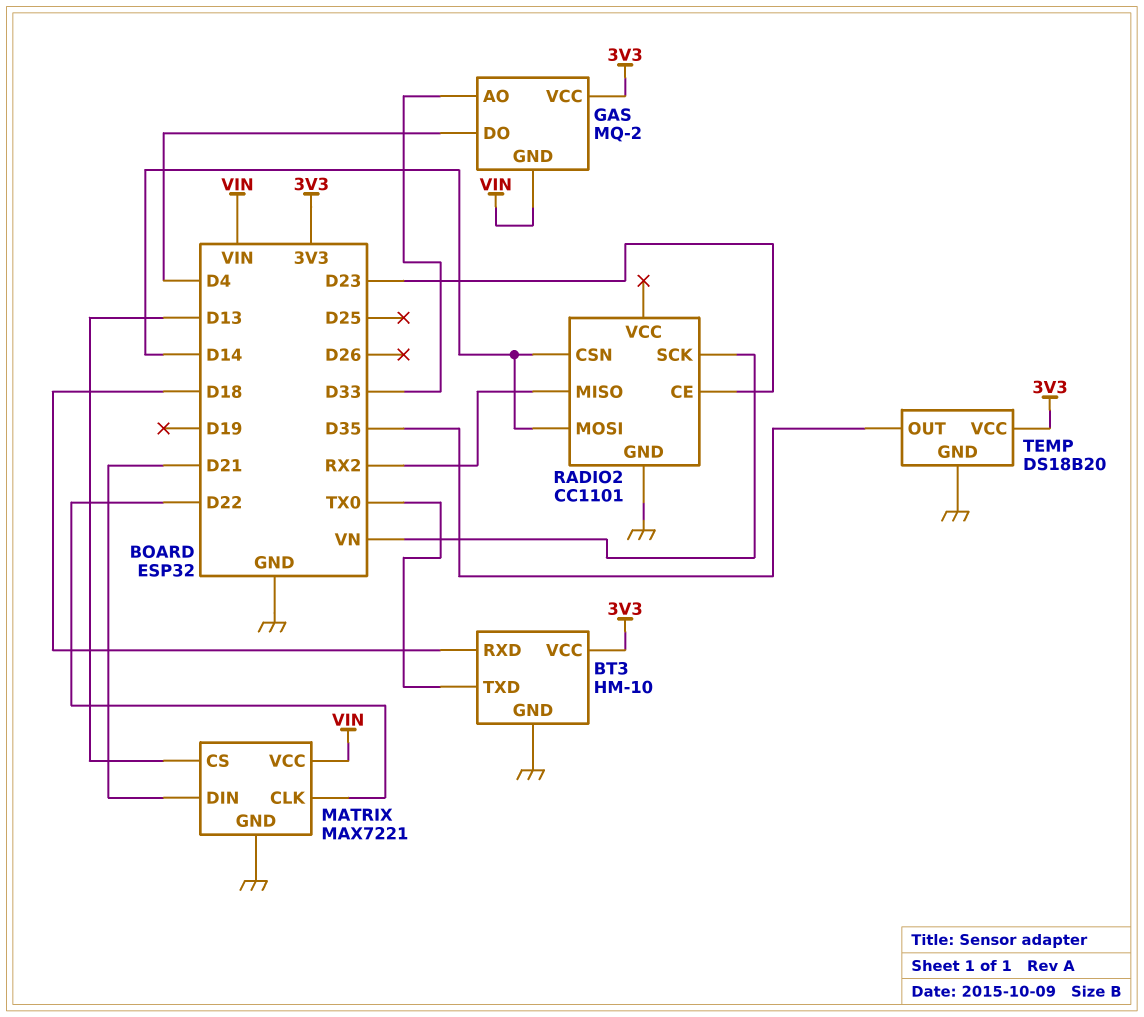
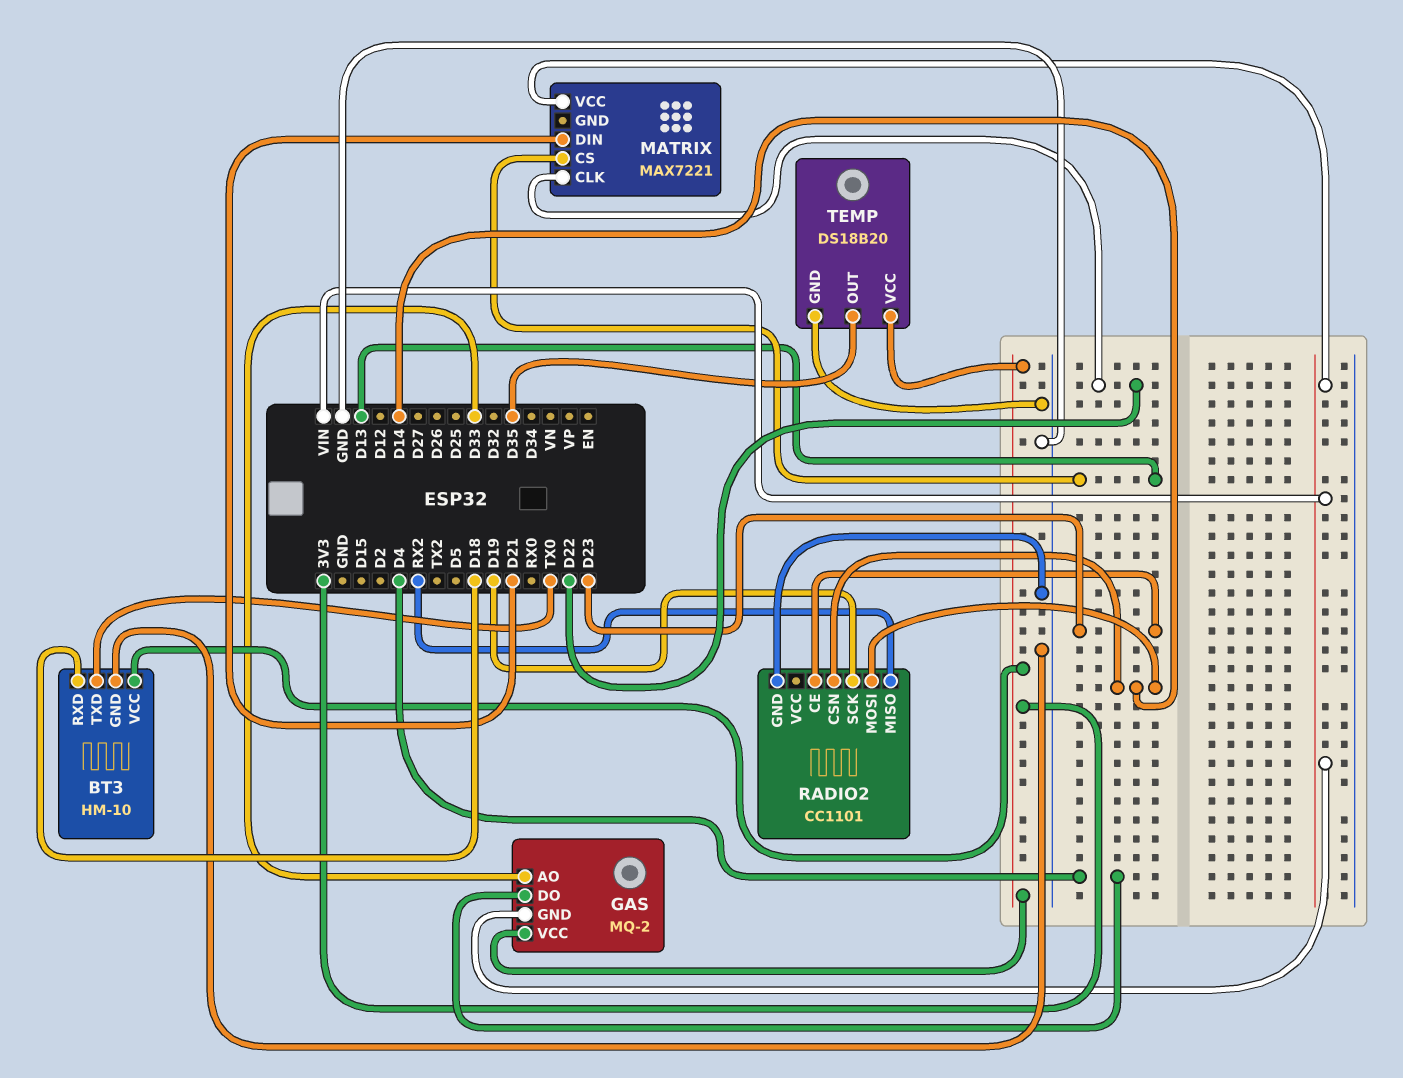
MATRIX pin GND: GND -> none
RADIO2 pin SCK: VN -> D19

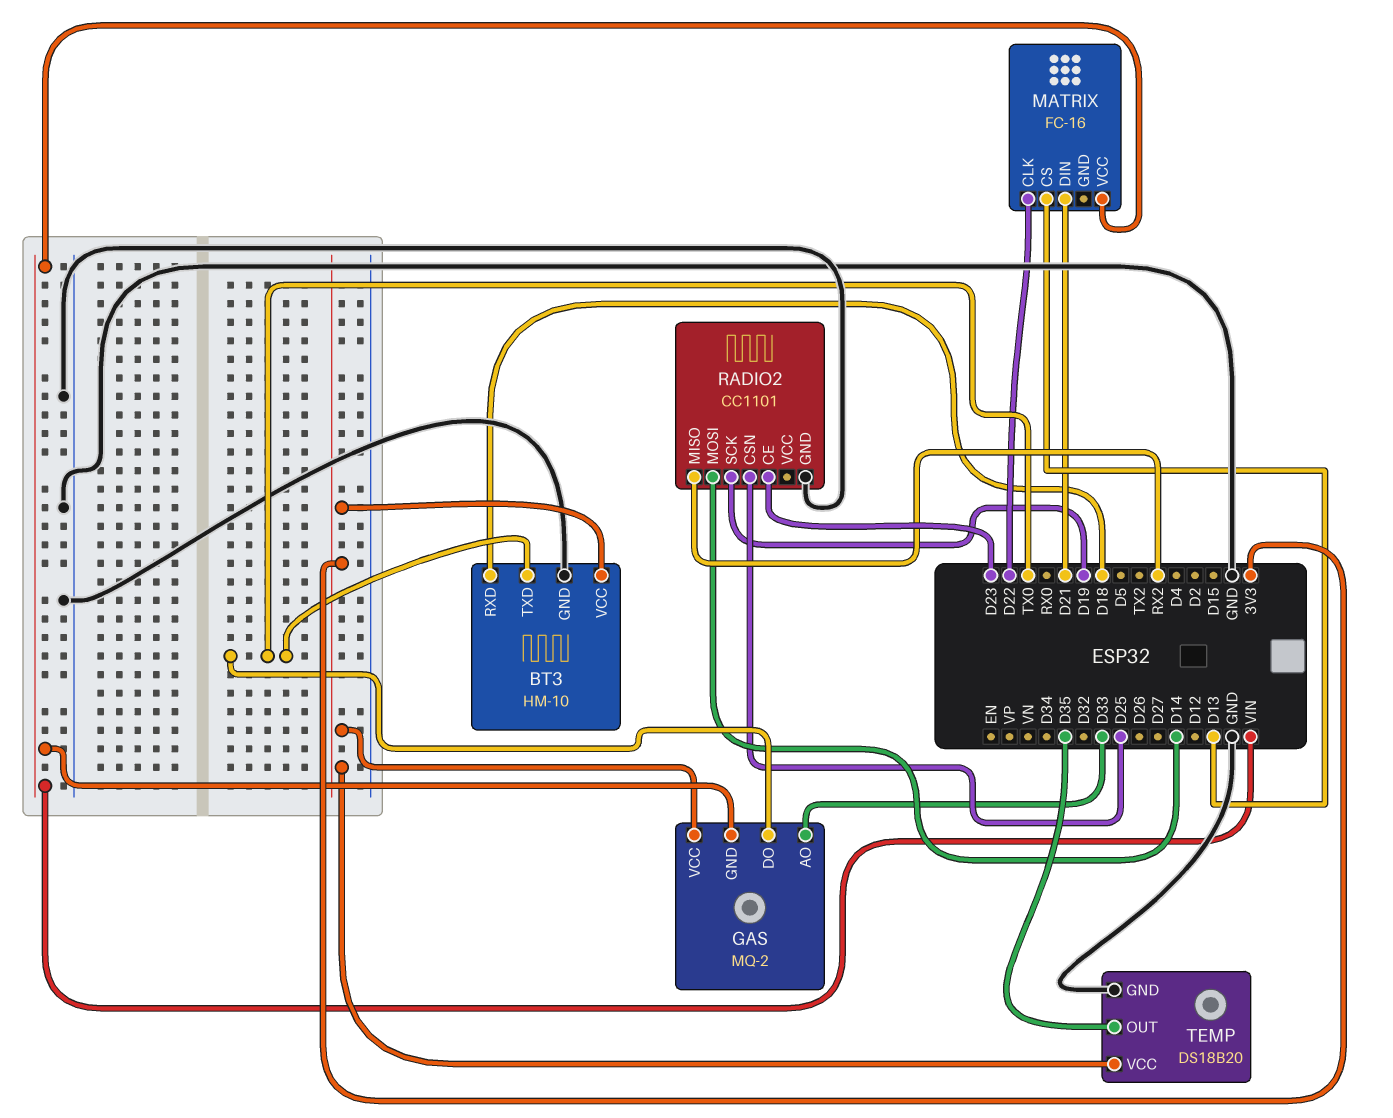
GAS pin DO: D4 -> TX0
MATRIX: MAX7221 -> FC-16
RADIO2 pin CSN: D14 -> D25

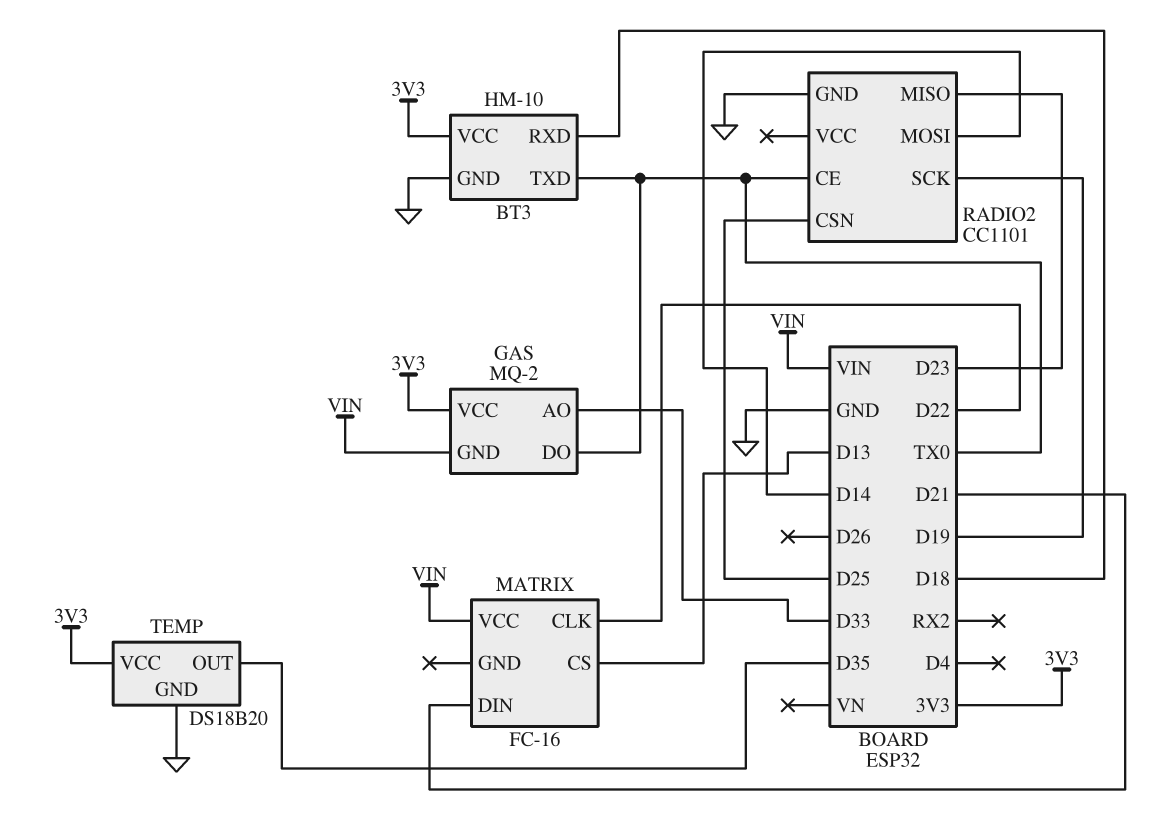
RADIO2 pin CE: D23 -> TX0
RADIO2 pin MISO: RX2 -> D23

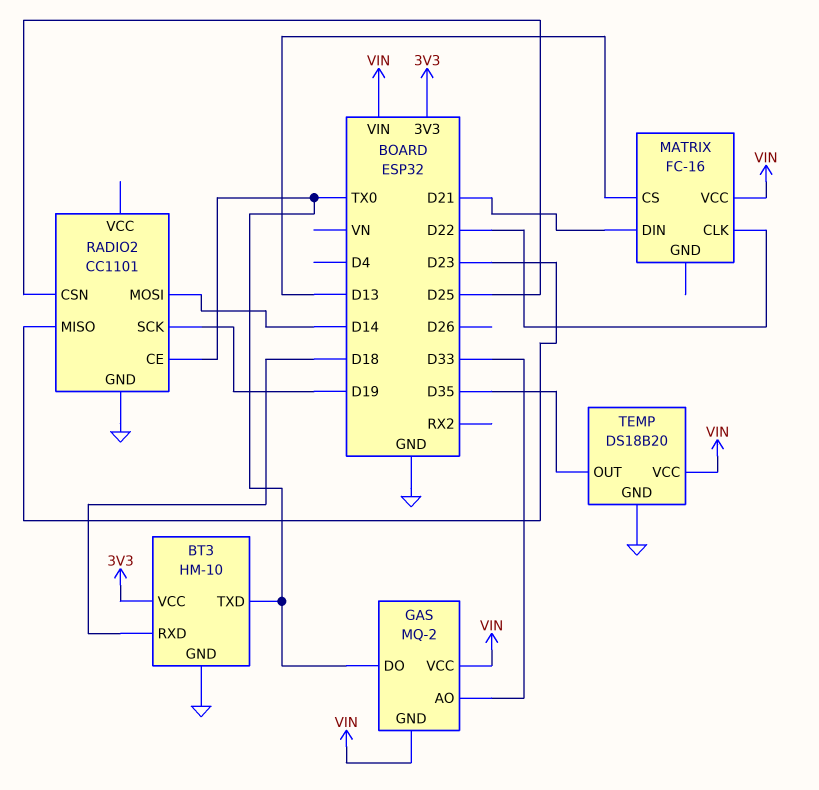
GAS pin VCC: 3V3 -> VIN
TEMP pin VCC: 3V3 -> VIN

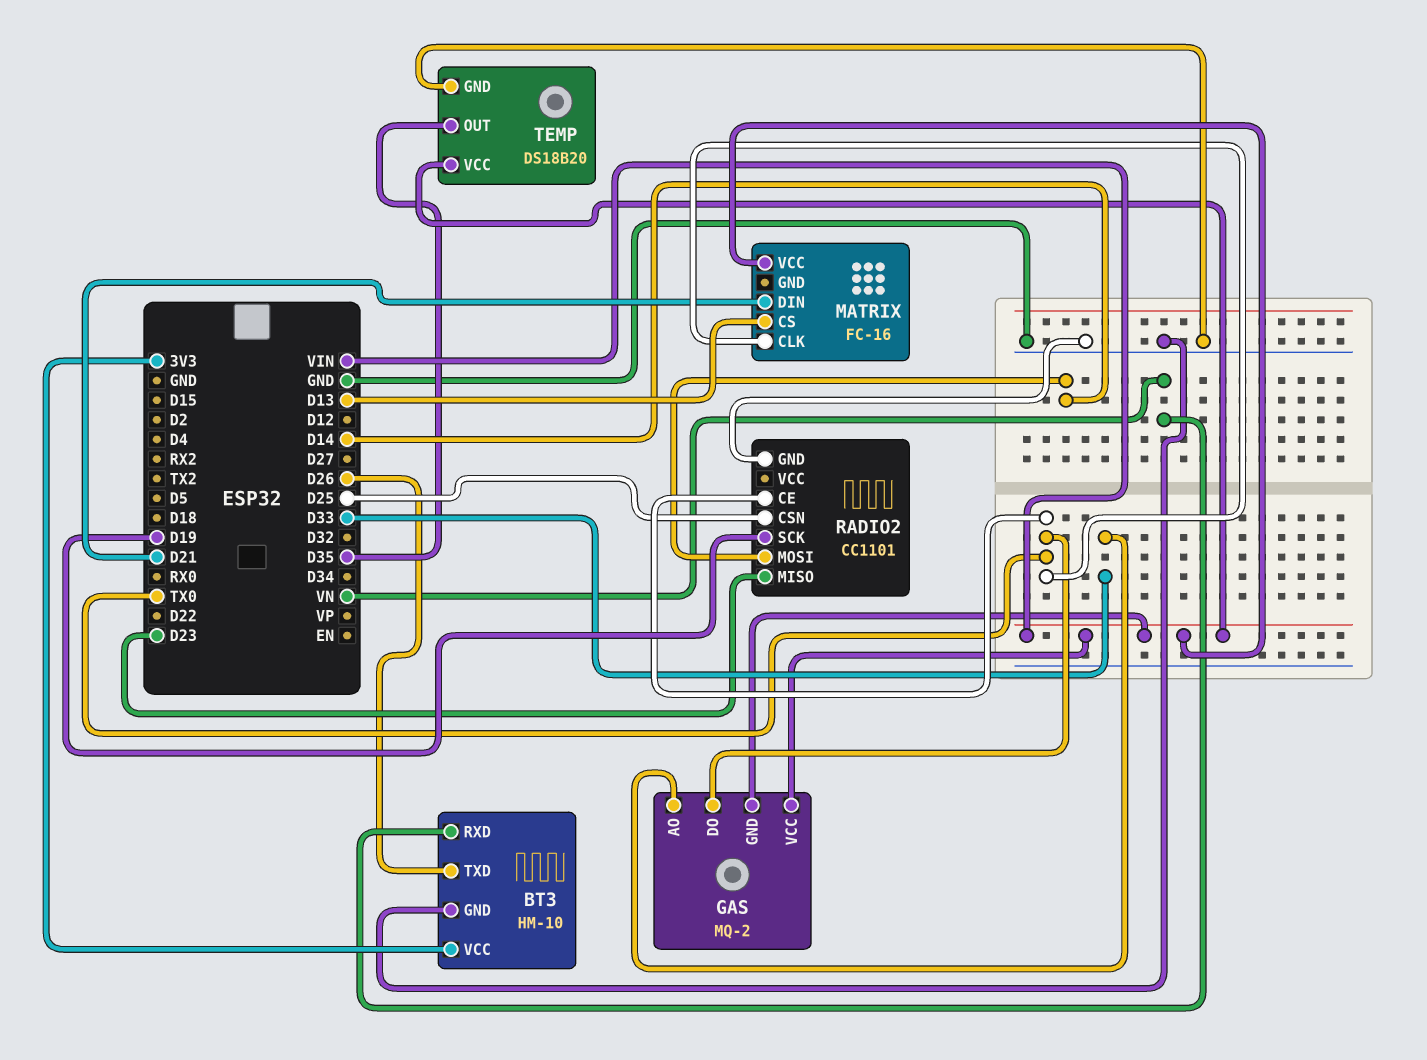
BT3 pin RXD: D18 -> VN
BT3 pin TXD: TX0 -> D26
MATRIX pin CLK: D22 -> TX0

